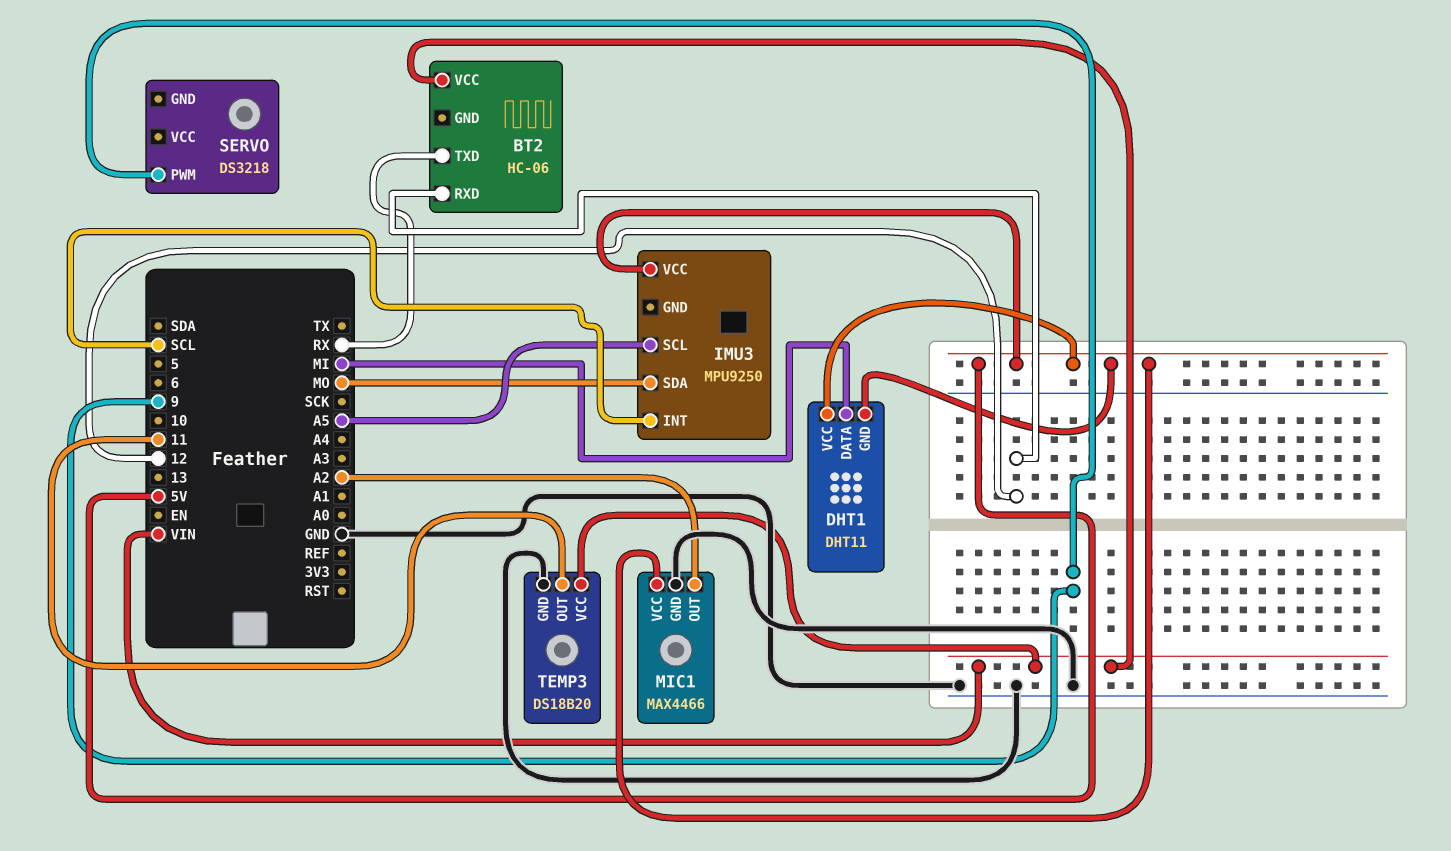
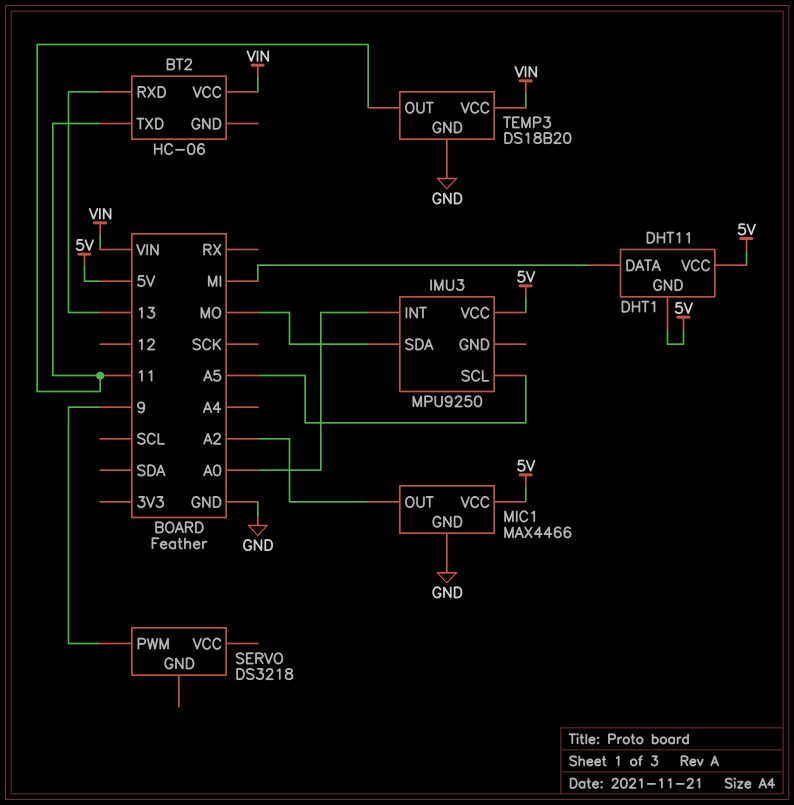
BT2 pin RXD: 12 -> 13
BT2 pin TXD: RX -> 11
IMU3 pin INT: SCL -> A0

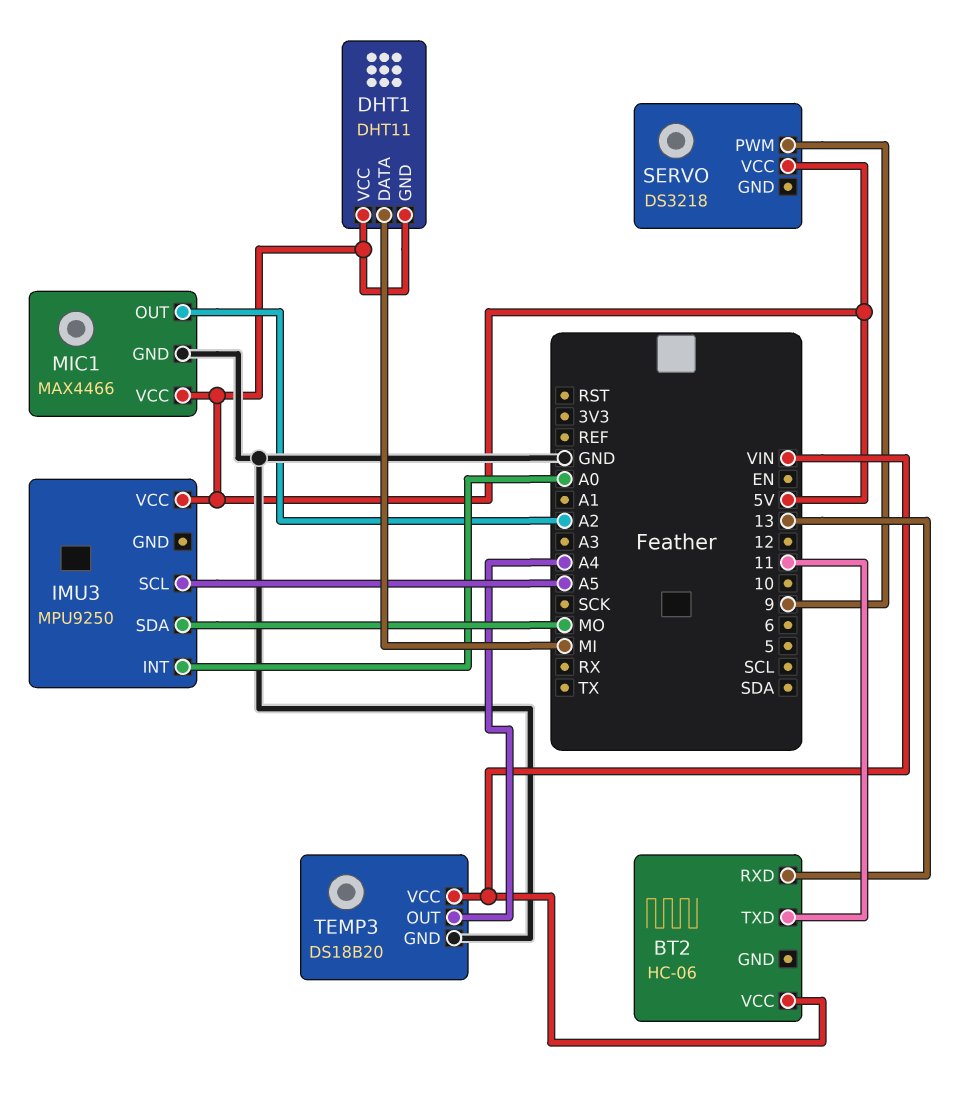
SERVO pin VCC: none -> 5V
TEMP3 pin OUT: 11 -> A4

